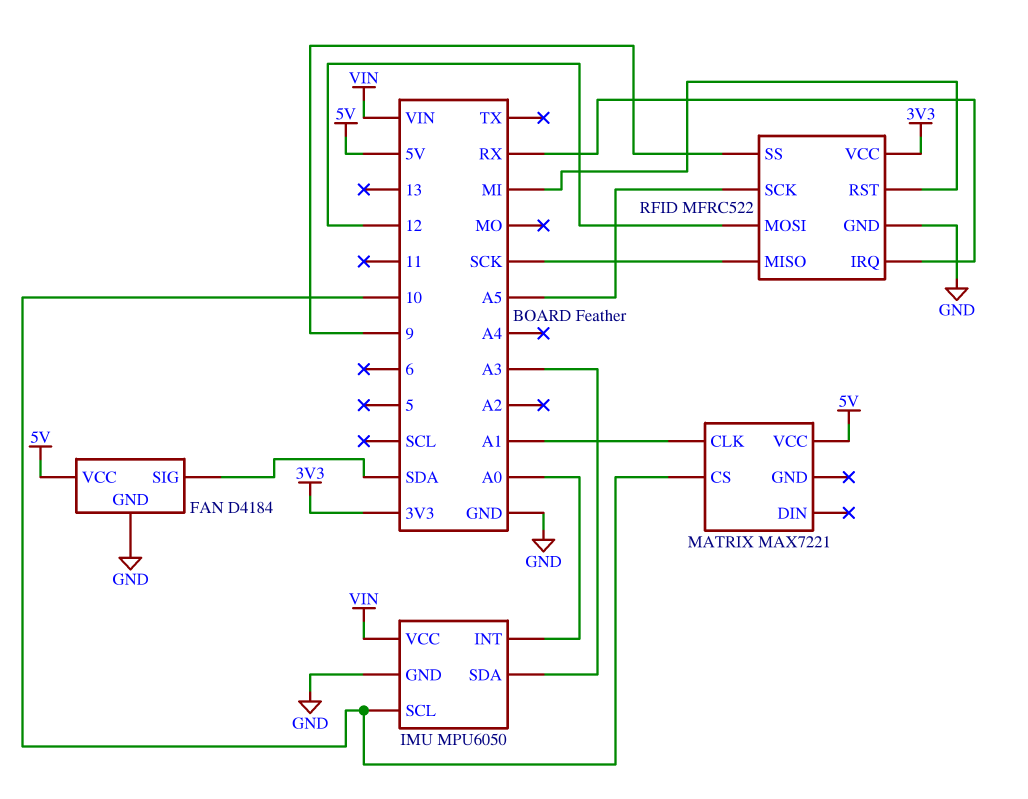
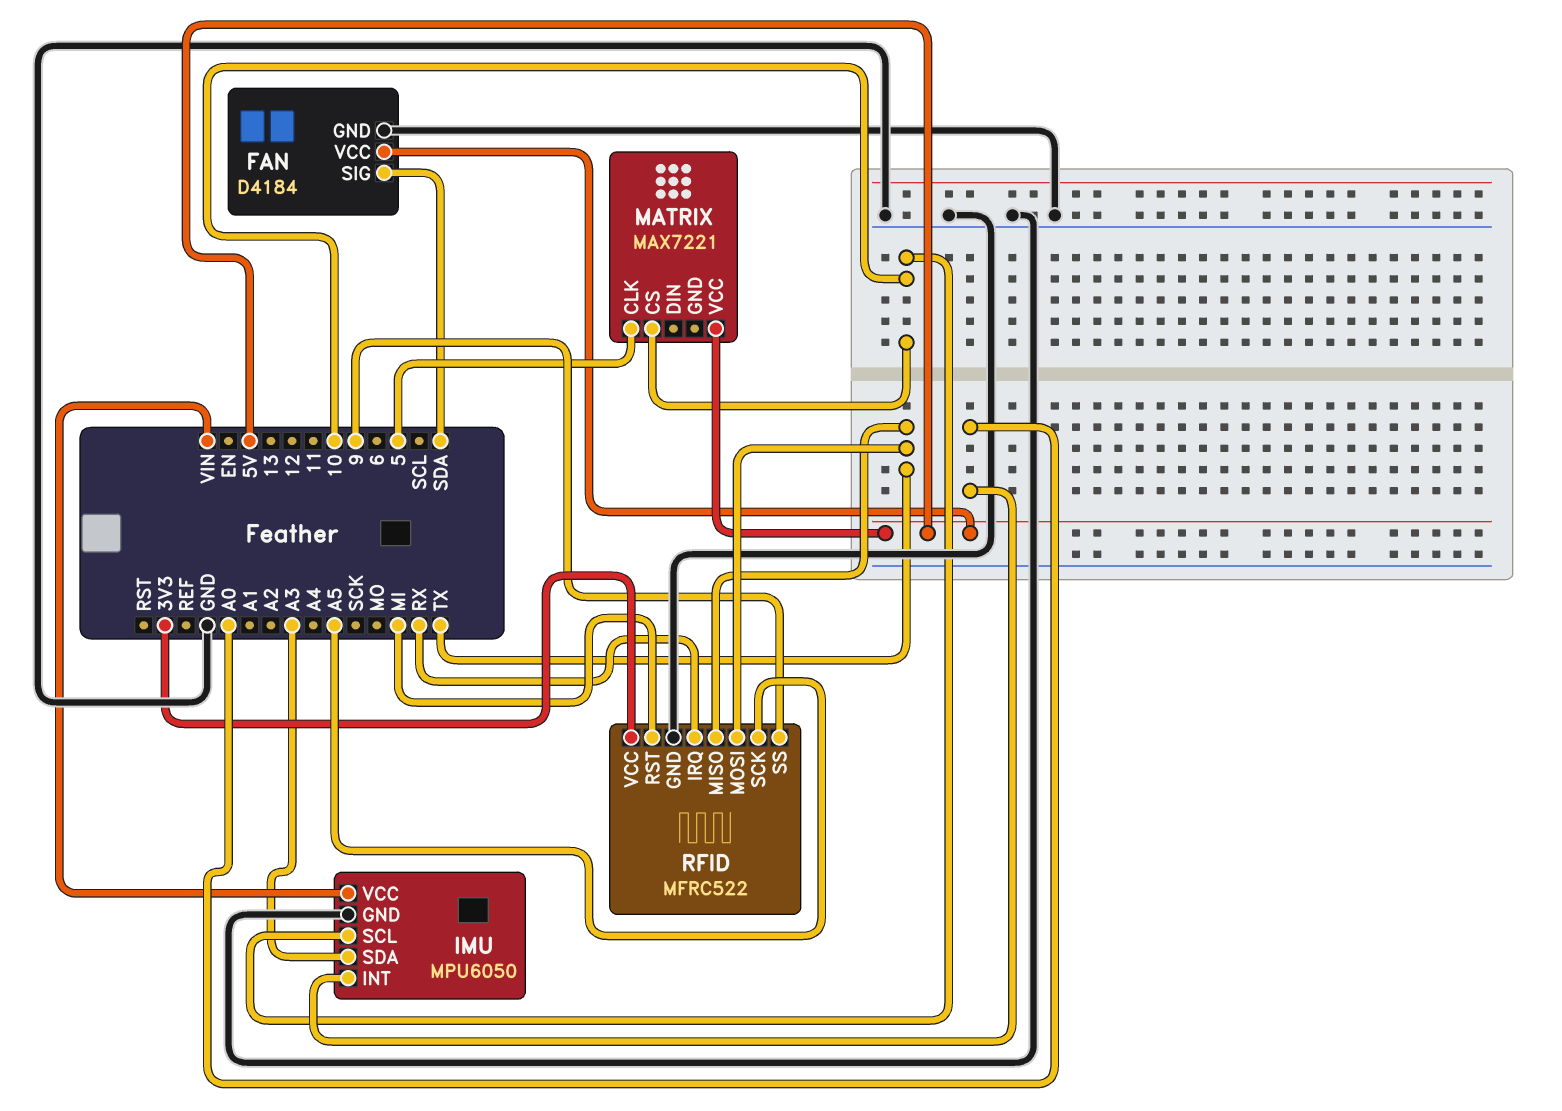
MATRIX pin CLK: A1 -> 5
RFID pin MISO: SCK -> TX
RFID pin MOSI: 12 -> TX

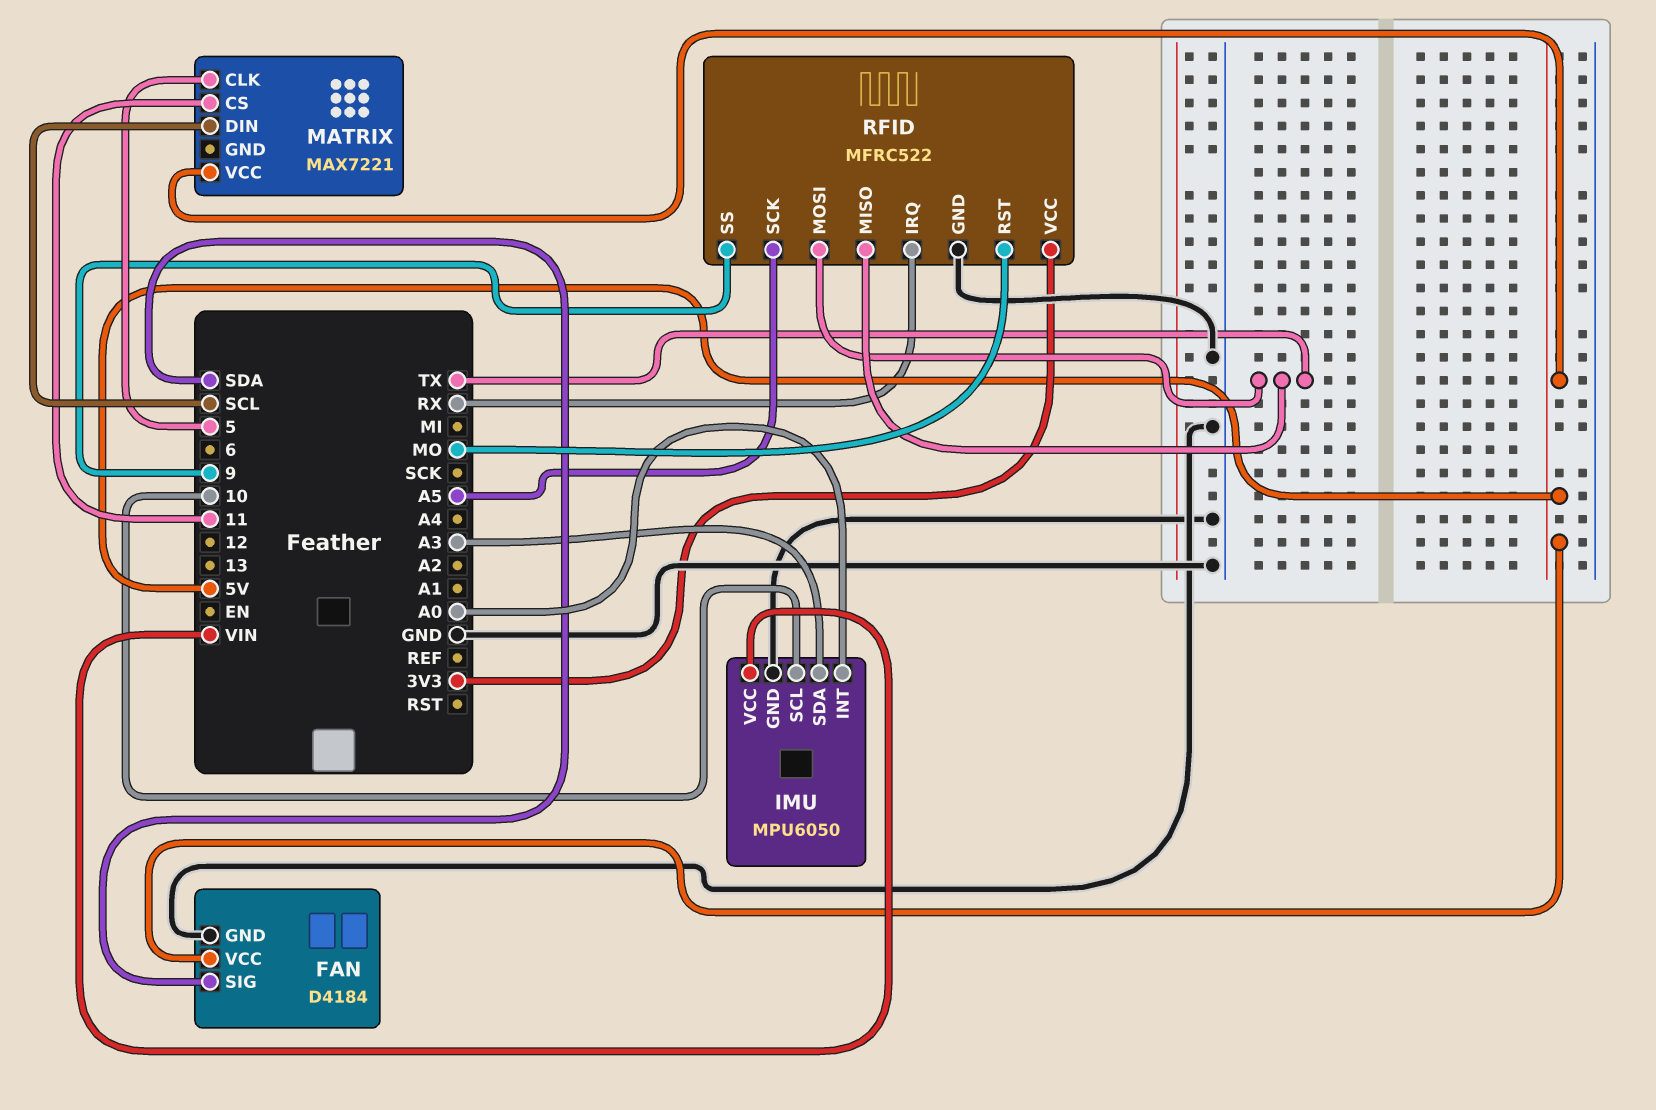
MATRIX pin CS: 10 -> 11
MATRIX pin DIN: none -> SCL
RFID pin RST: MI -> MO

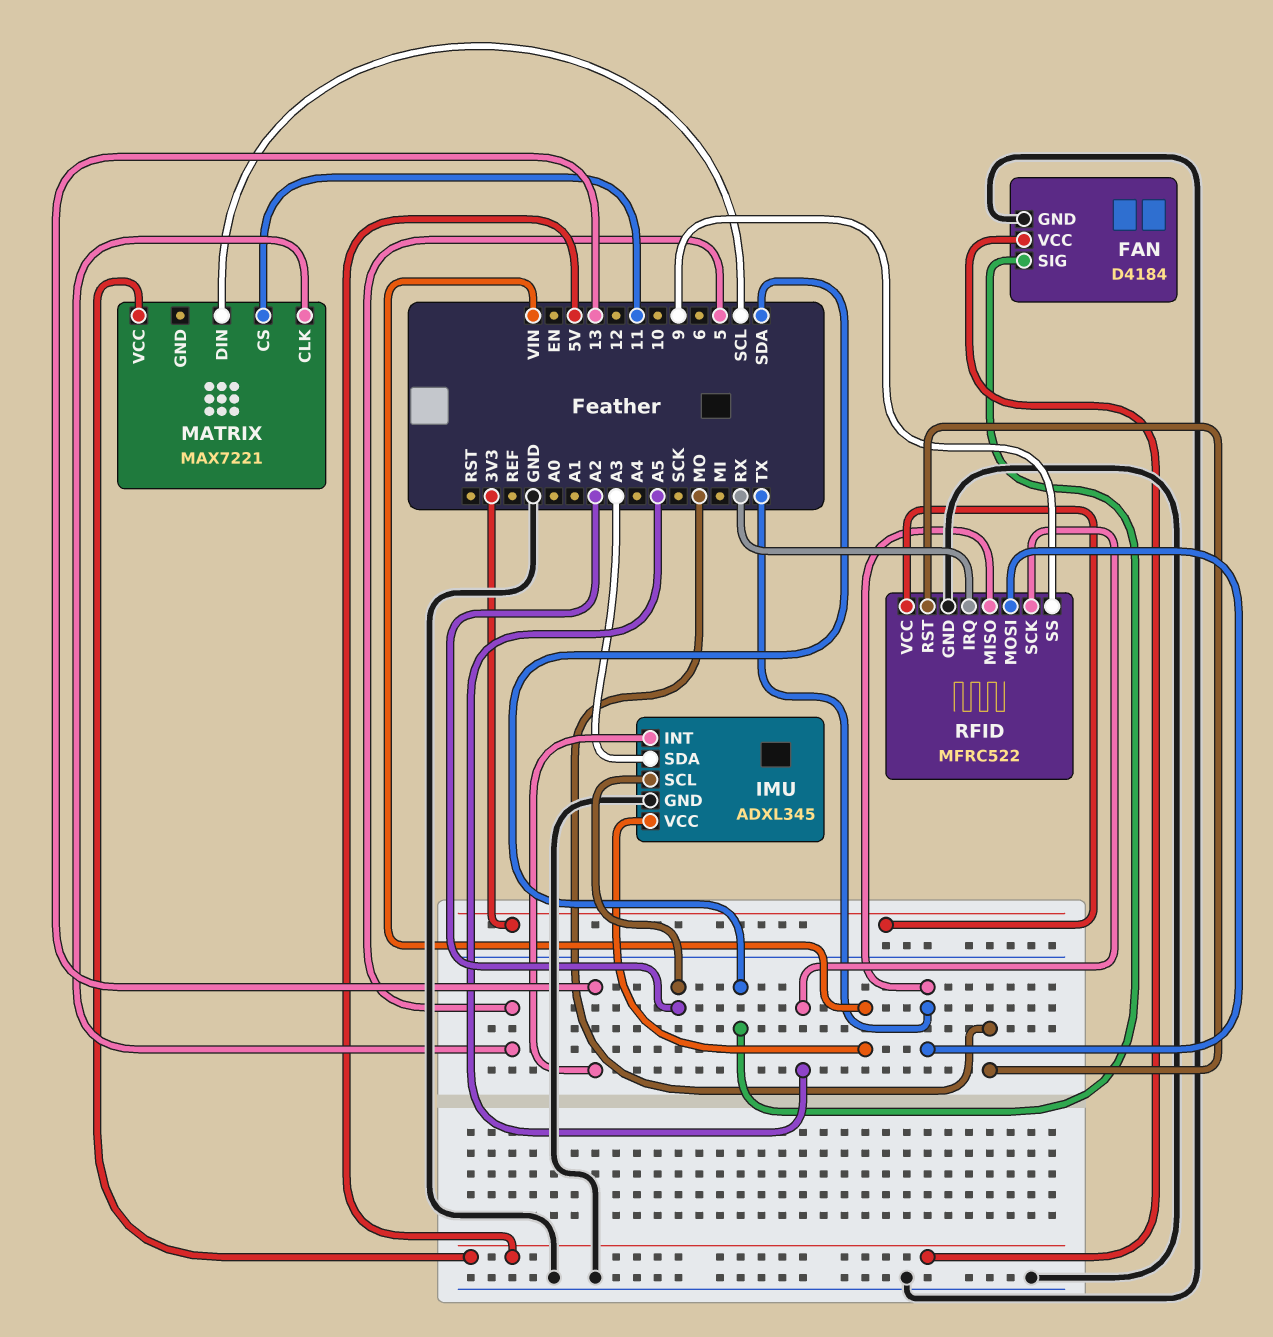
IMU: MPU6050 -> ADXL345
IMU pin INT: A0 -> 13
IMU pin SCL: 10 -> A2

